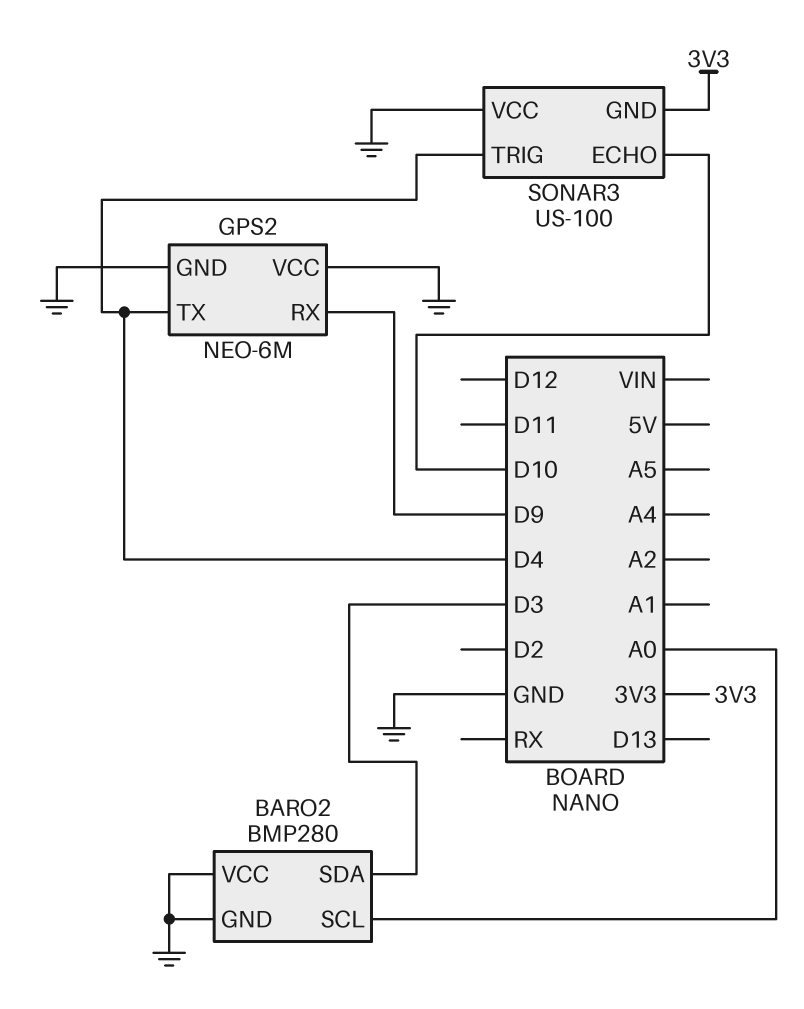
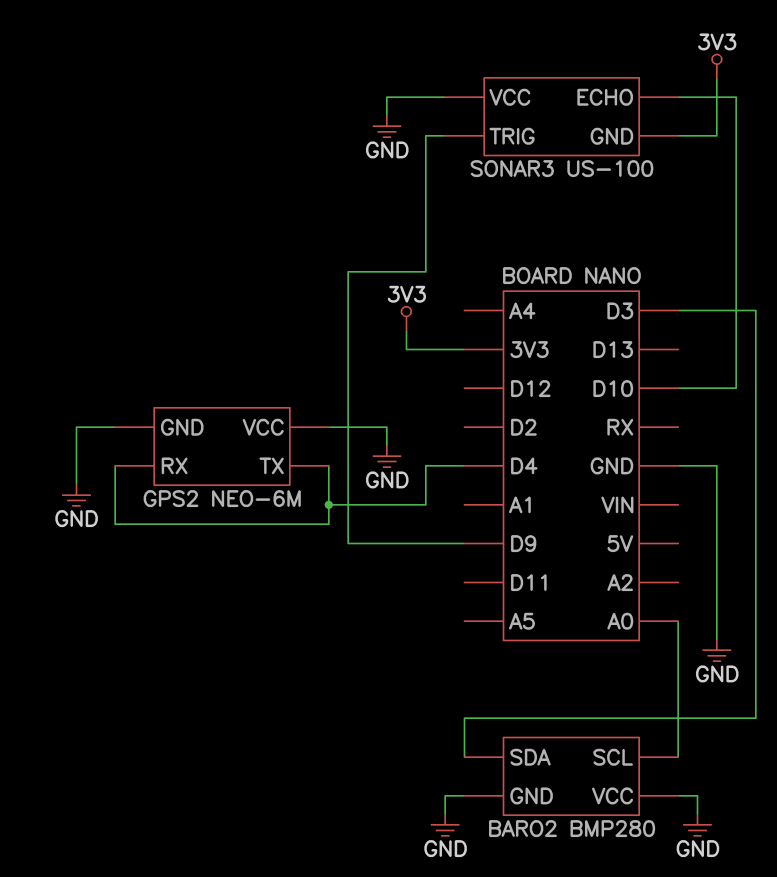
GPS2 pin RX: D9 -> D4
SONAR3 pin TRIG: D4 -> D9

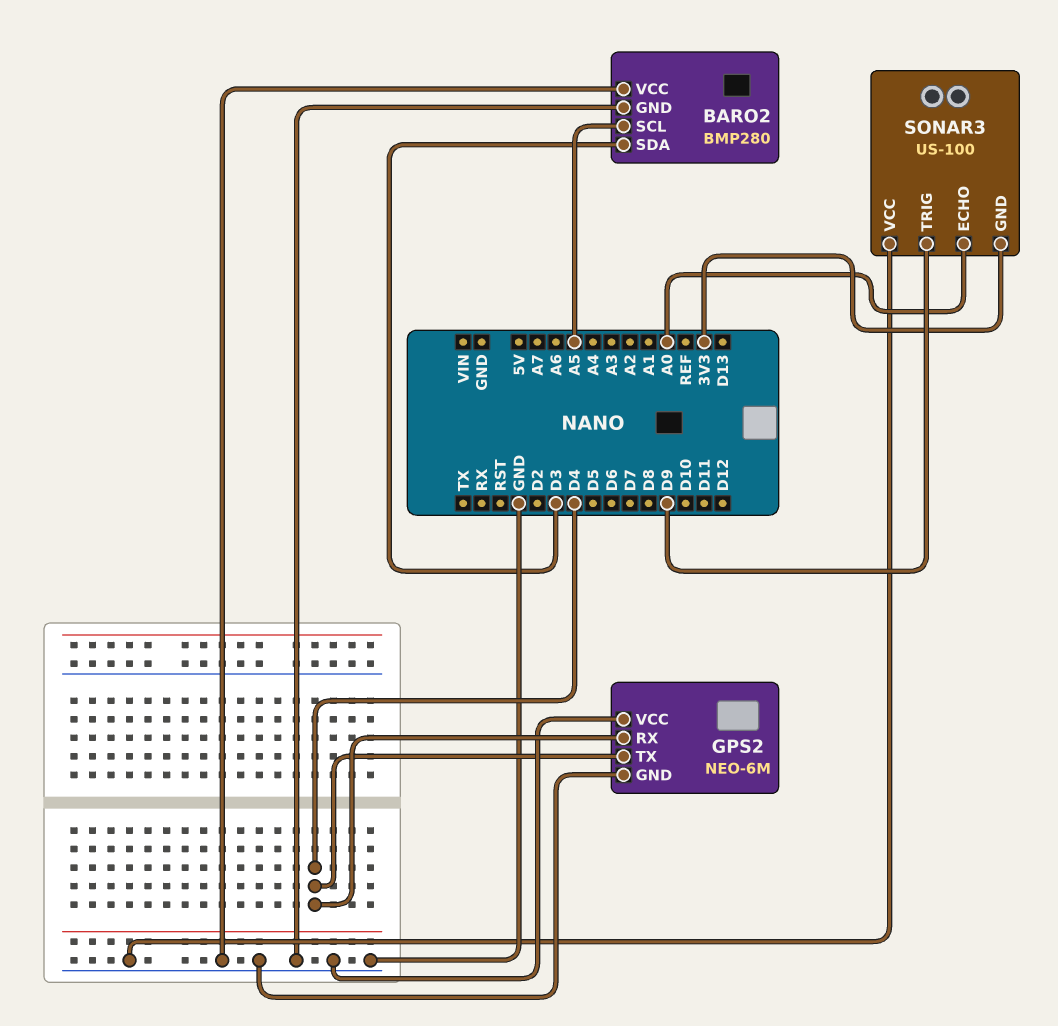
BARO2 pin SCL: A0 -> A5
SONAR3 pin ECHO: D10 -> A0

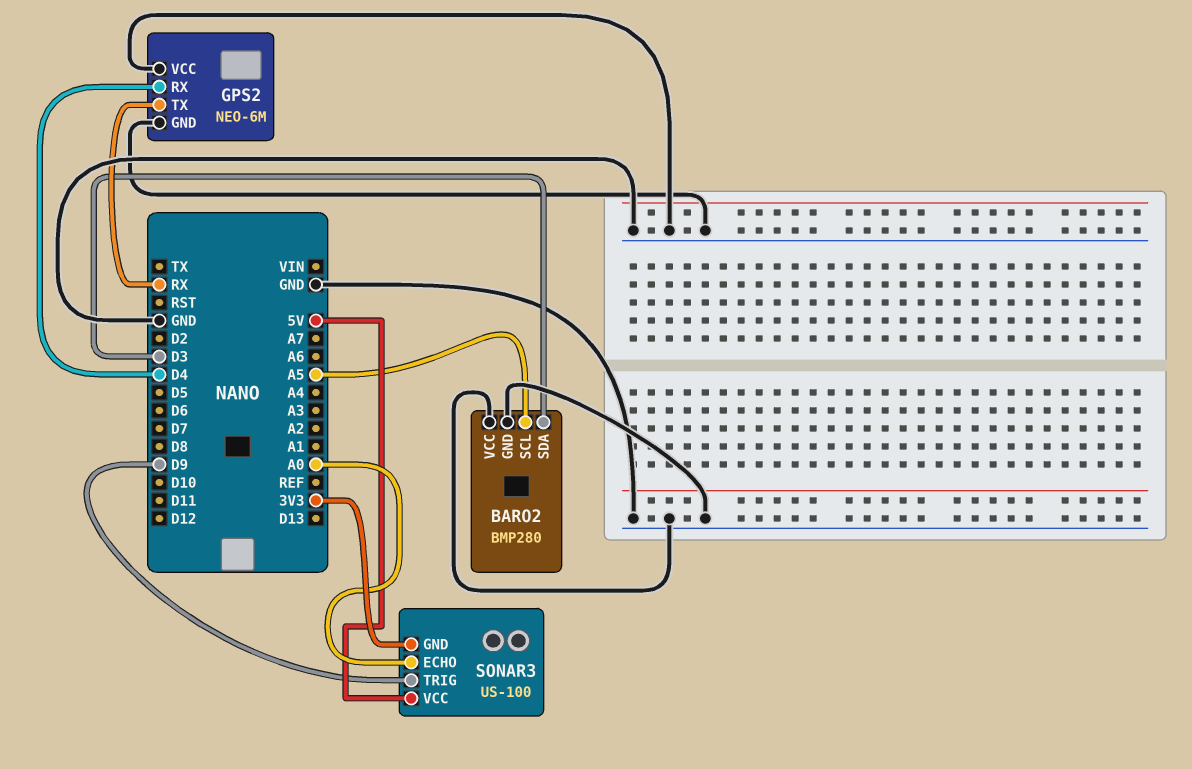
GPS2 pin TX: D4 -> RX
SONAR3 pin VCC: GND -> 5V

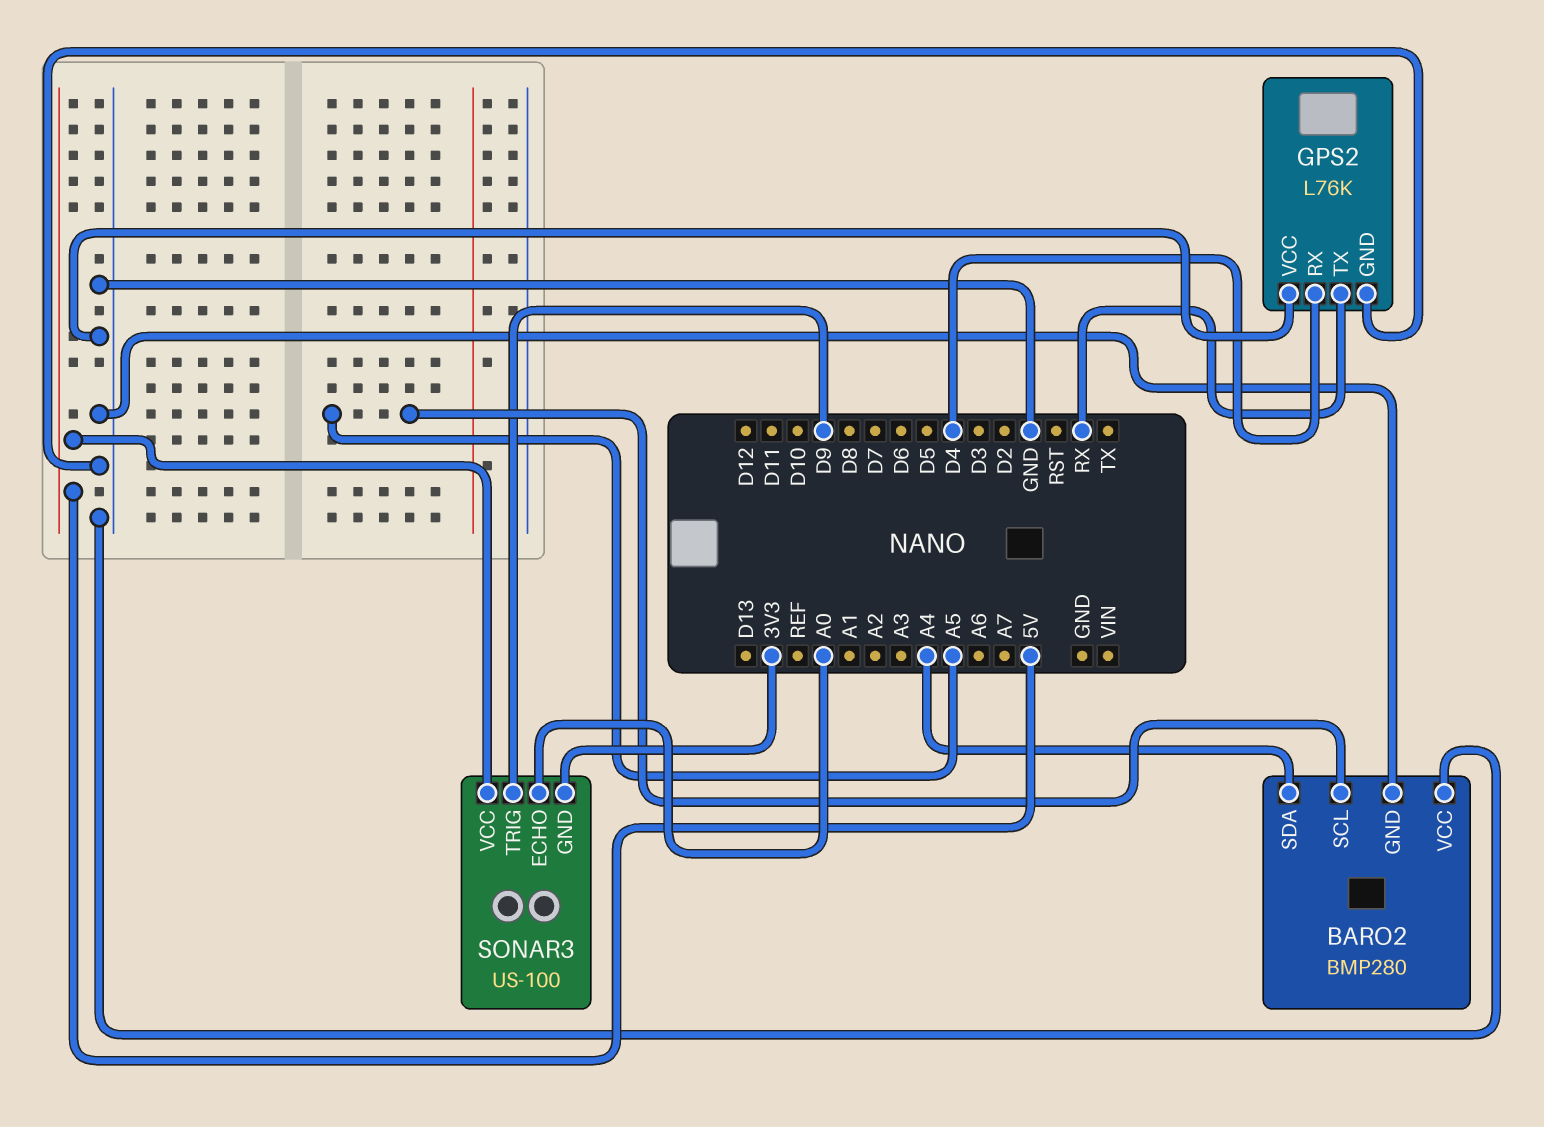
BARO2 pin SDA: D3 -> A4
GPS2: NEO-6M -> L76K

